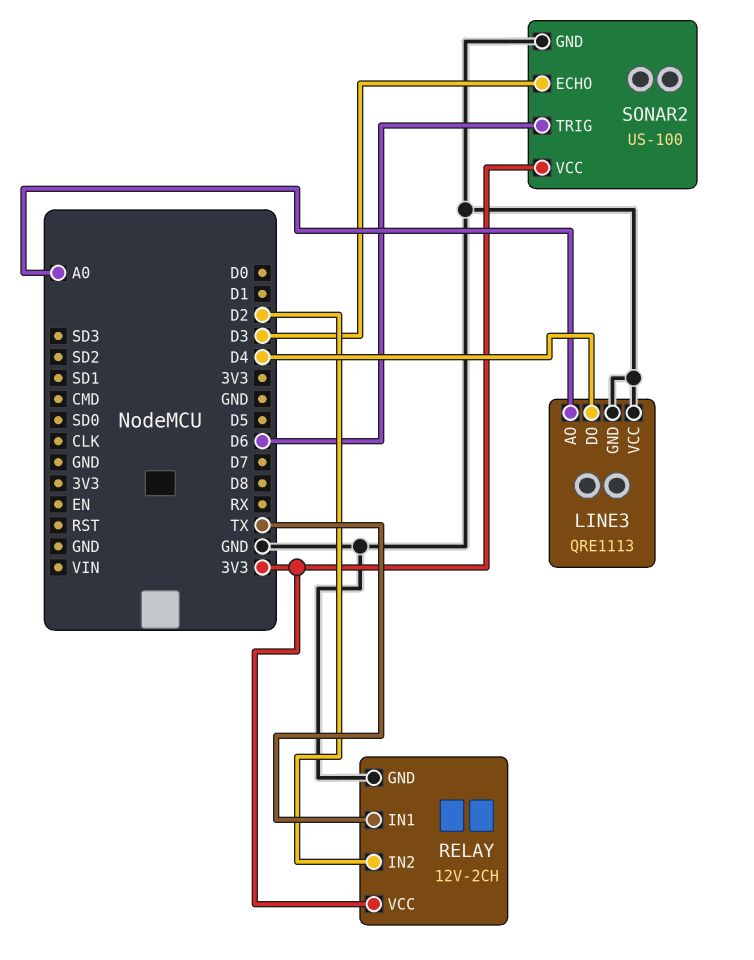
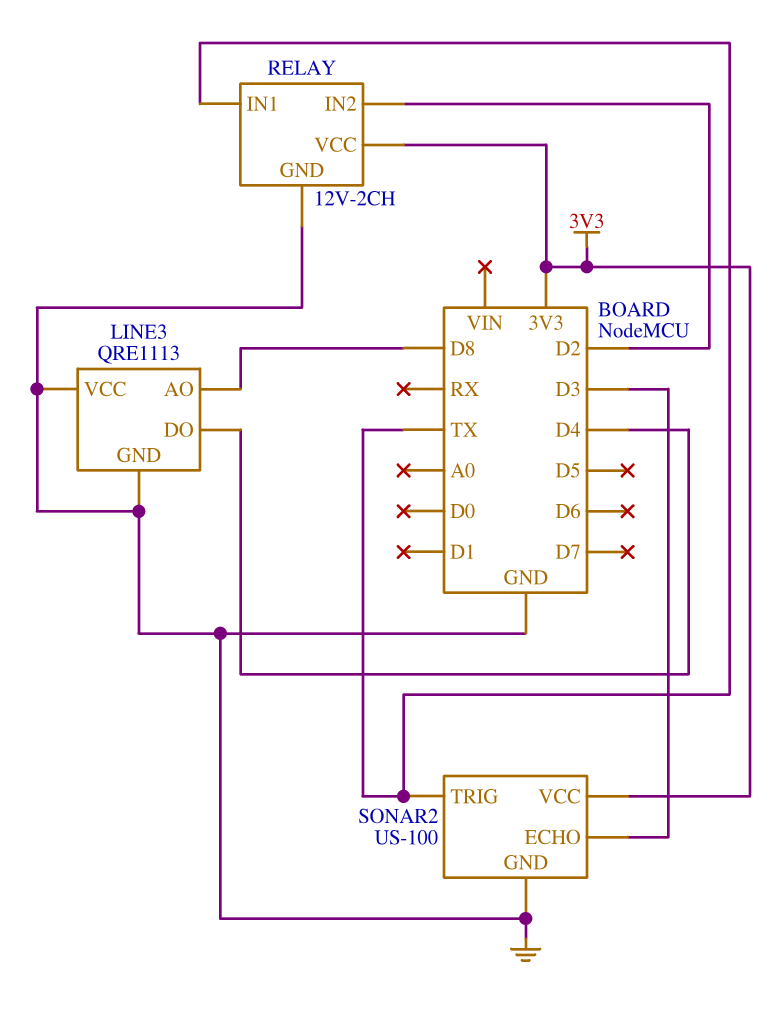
LINE3 pin AO: A0 -> D8
SONAR2 pin TRIG: D6 -> TX

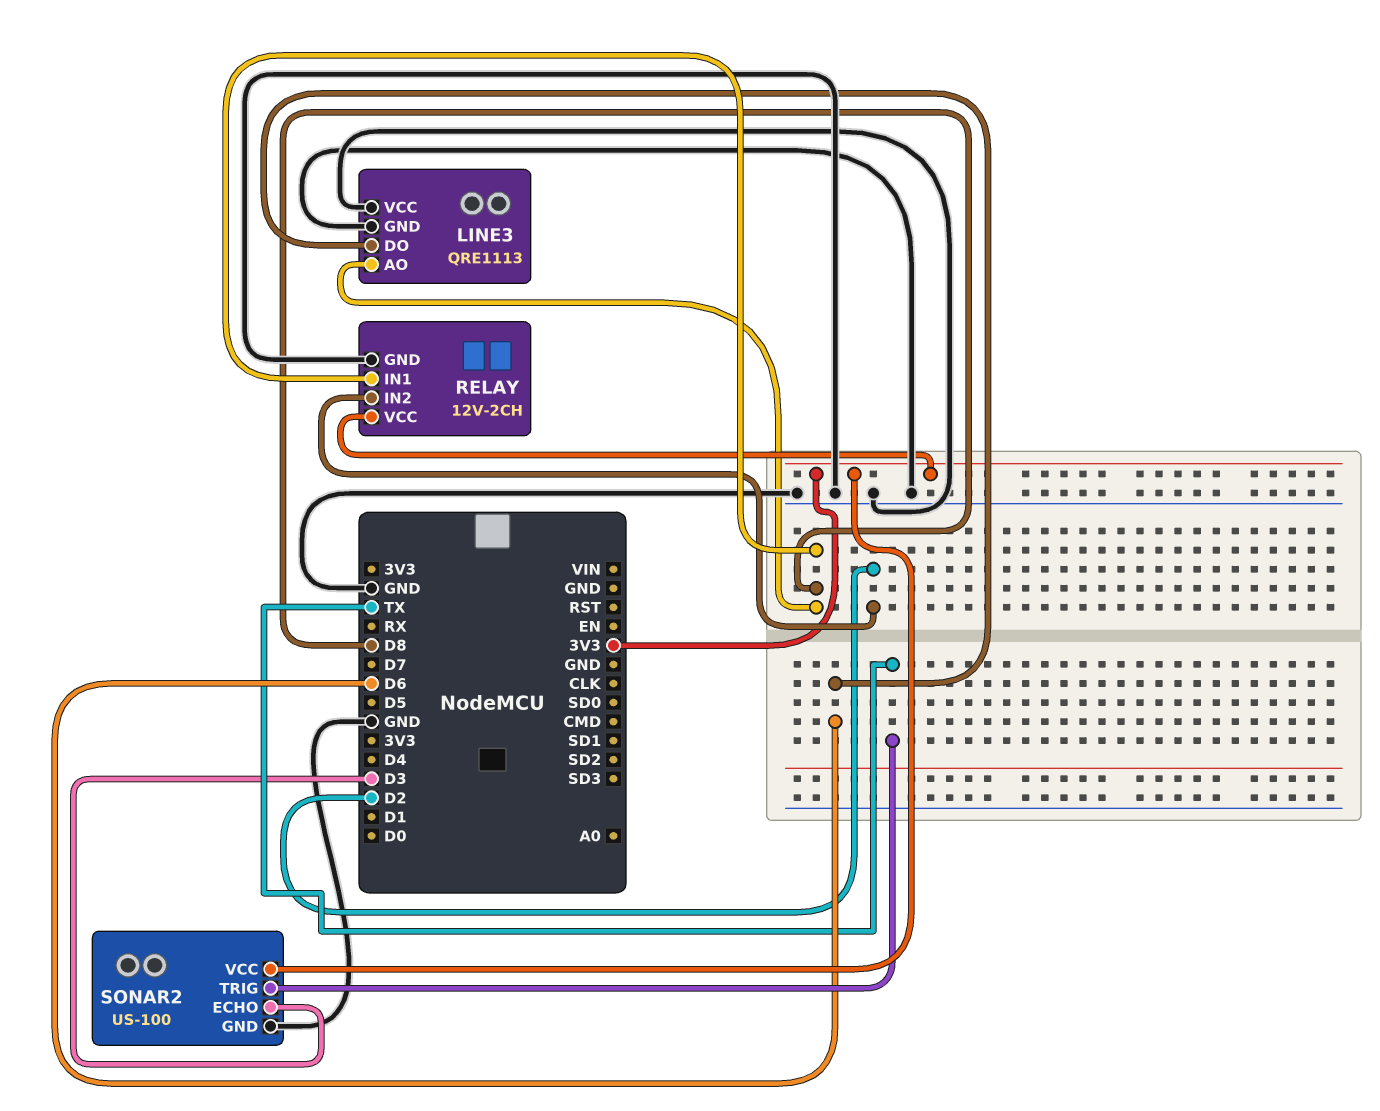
LINE3 pin DO: D4 -> D6
RELAY pin IN1: TX -> D8

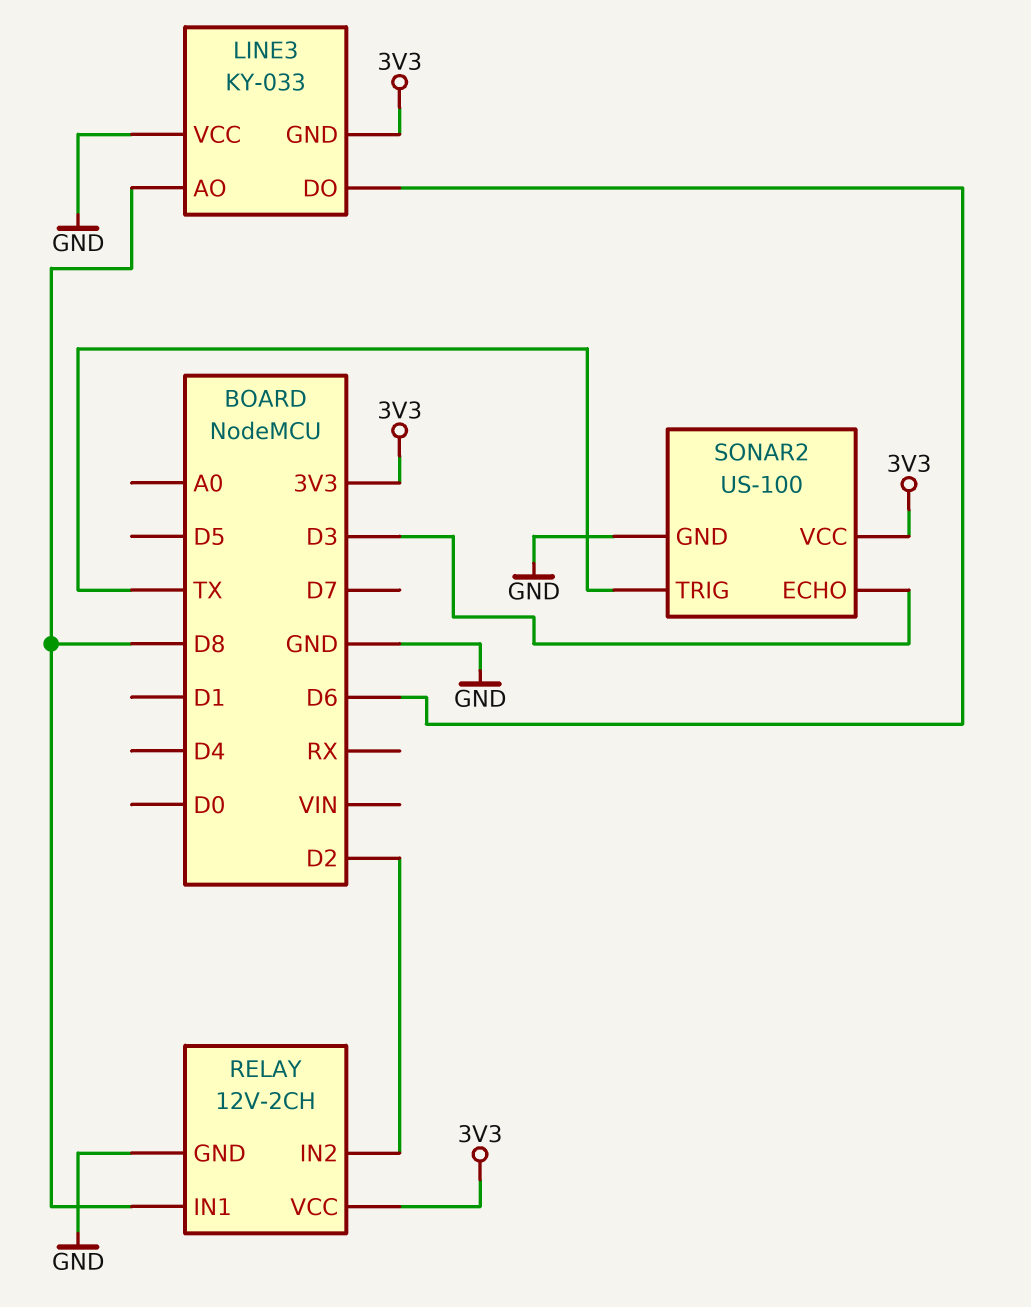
LINE3: QRE1113 -> KY-033
LINE3 pin GND: GND -> 3V3

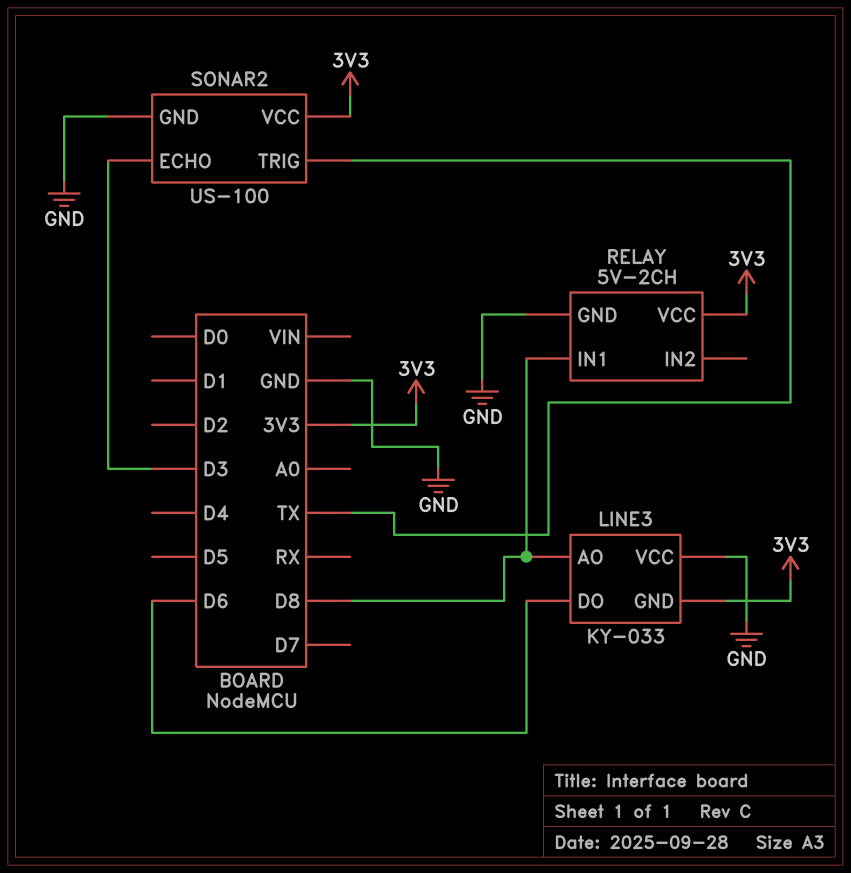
RELAY: 12V-2CH -> 5V-2CH
RELAY pin IN2: D2 -> none

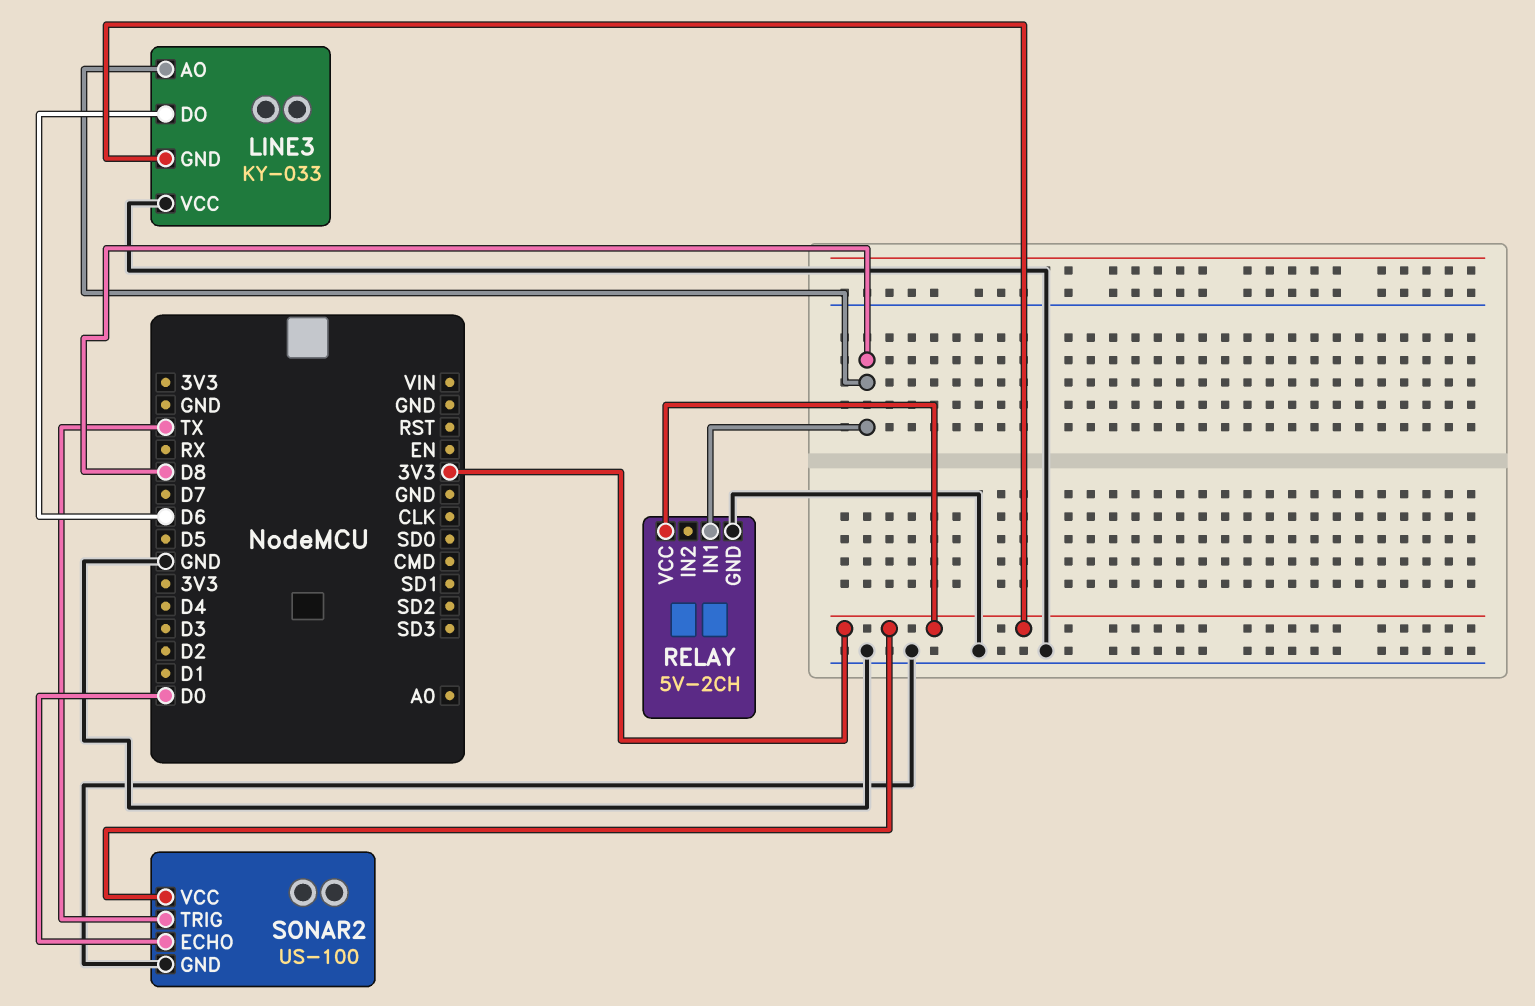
SONAR2 pin ECHO: D3 -> D0

